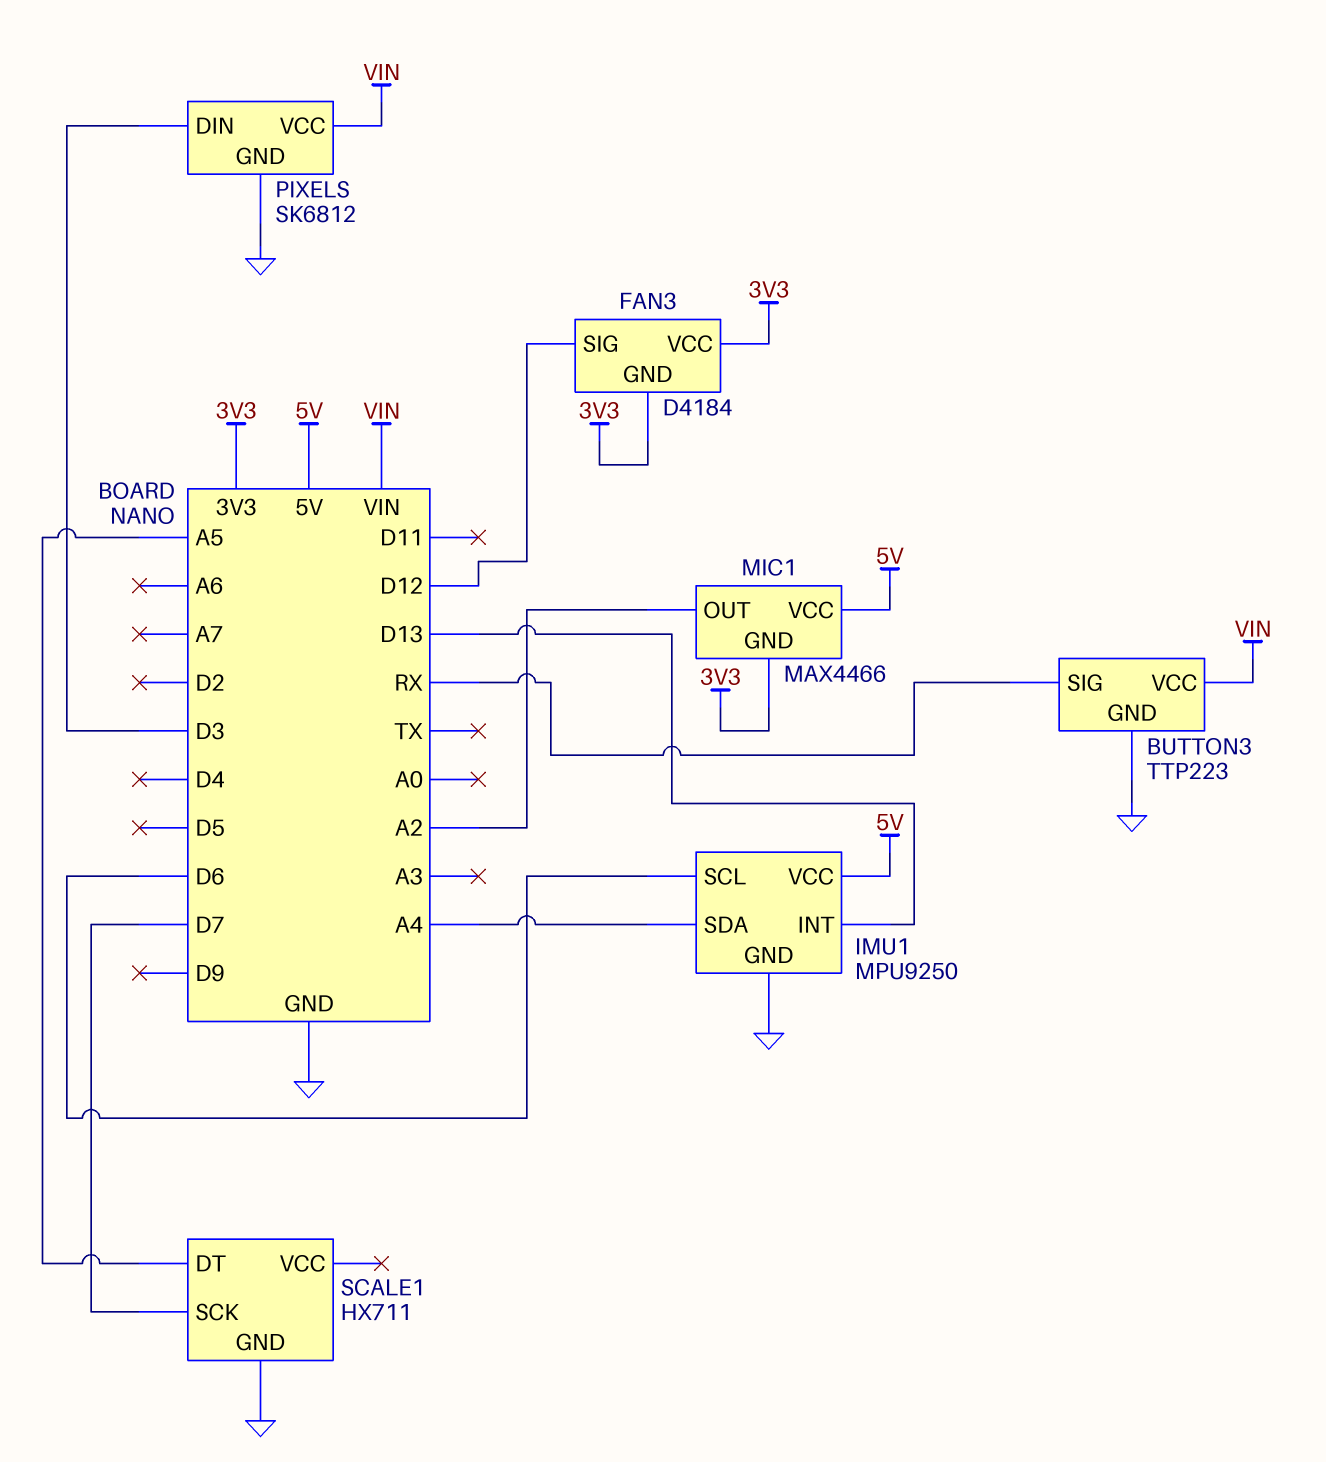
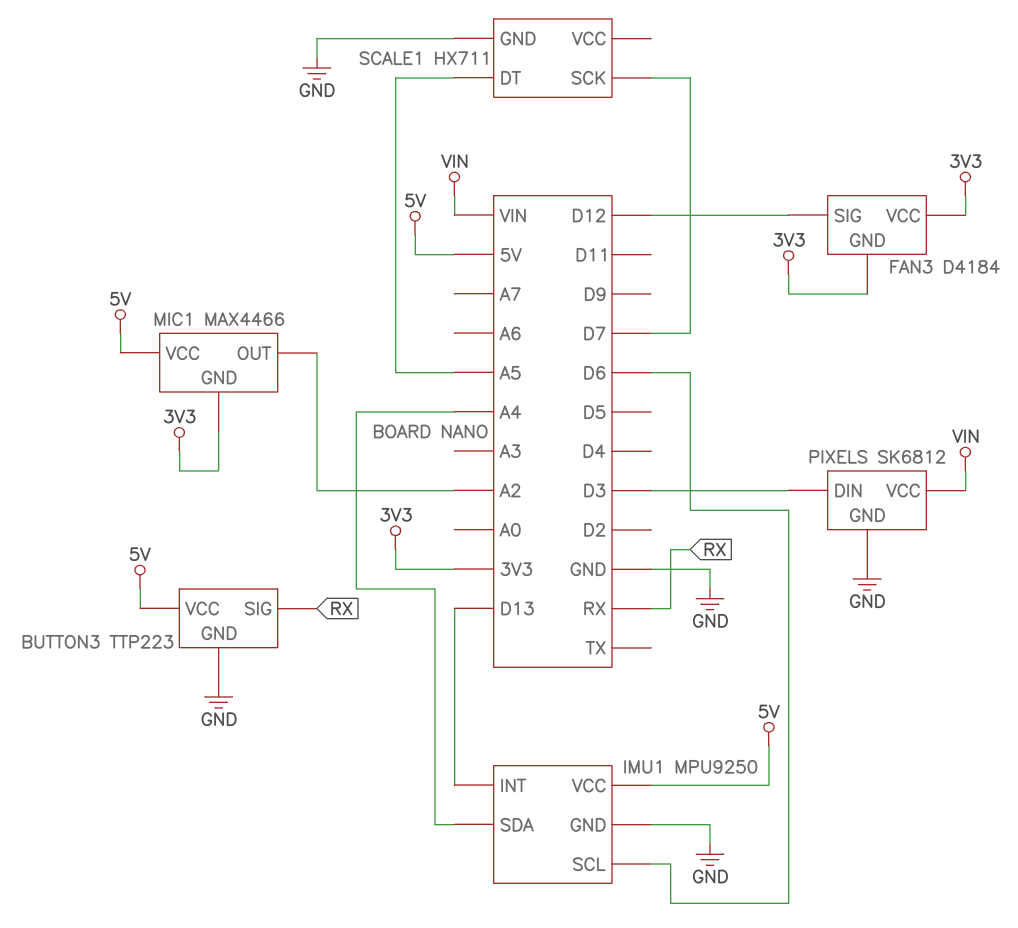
BUTTON3 pin VCC: VIN -> 5V

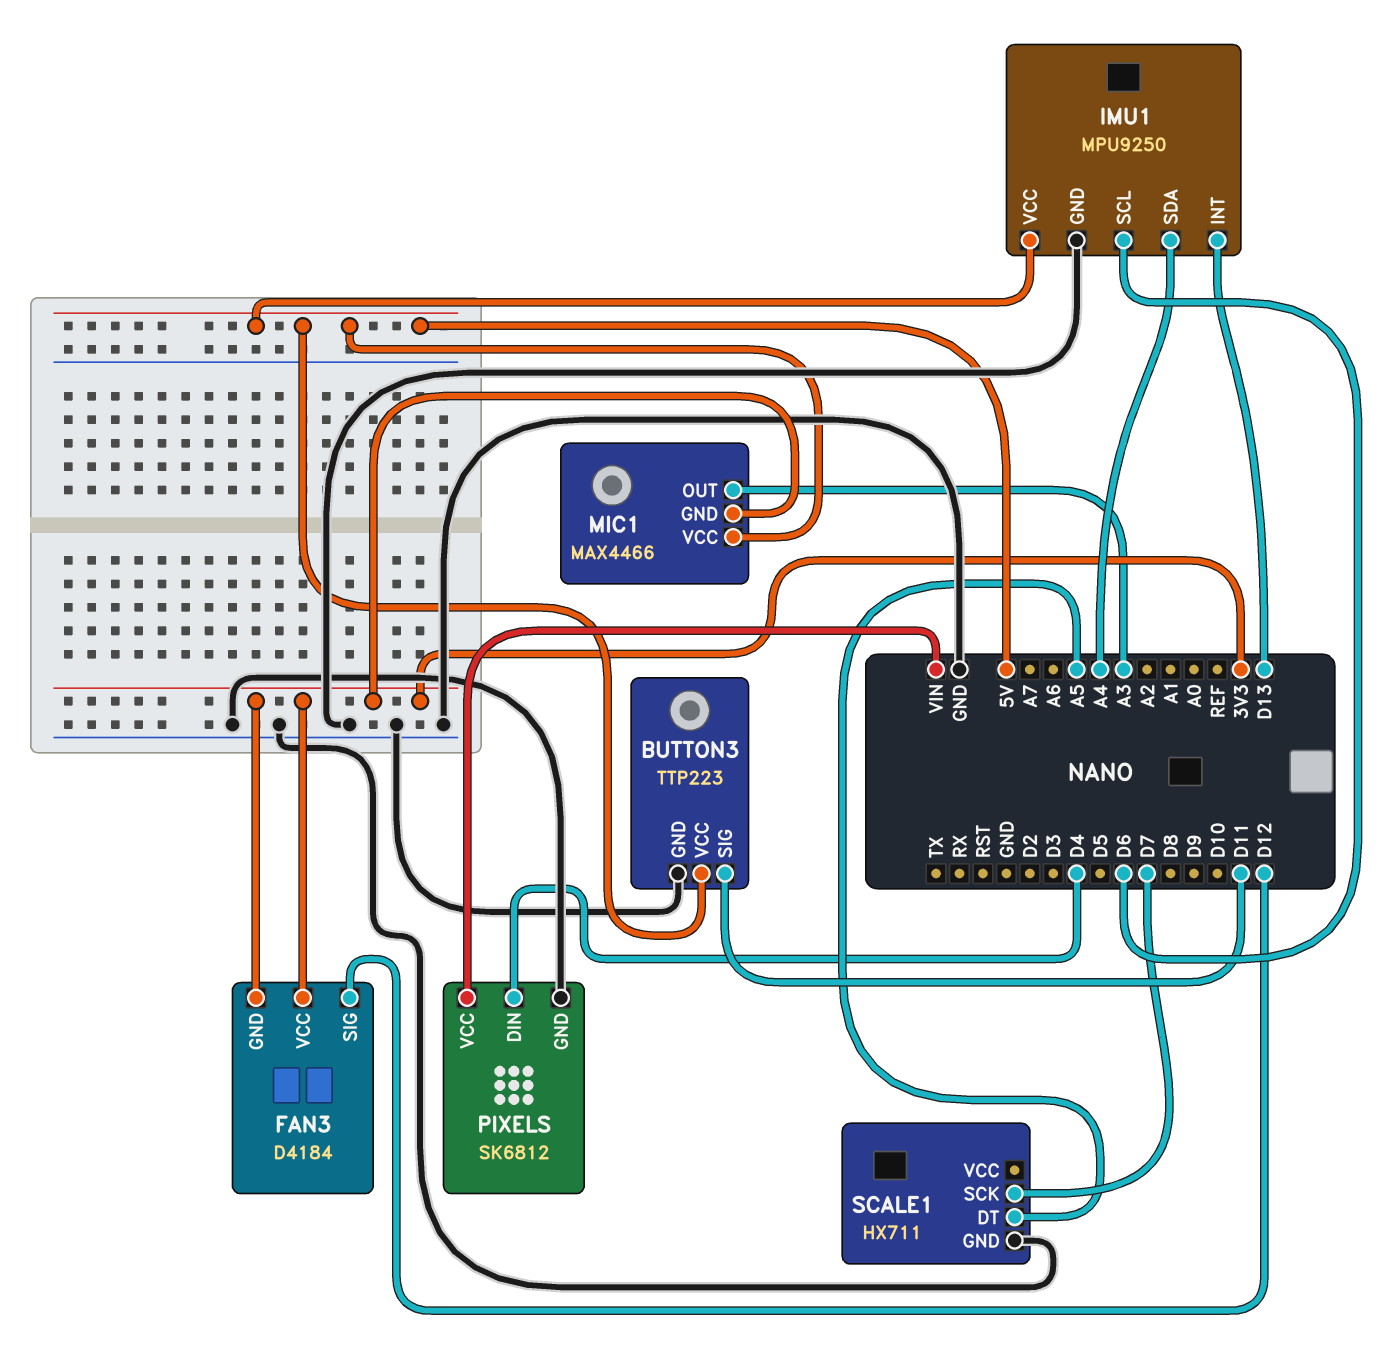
BUTTON3 pin SIG: RX -> D11
MIC1 pin OUT: A2 -> A3
PIXELS pin DIN: D3 -> D4

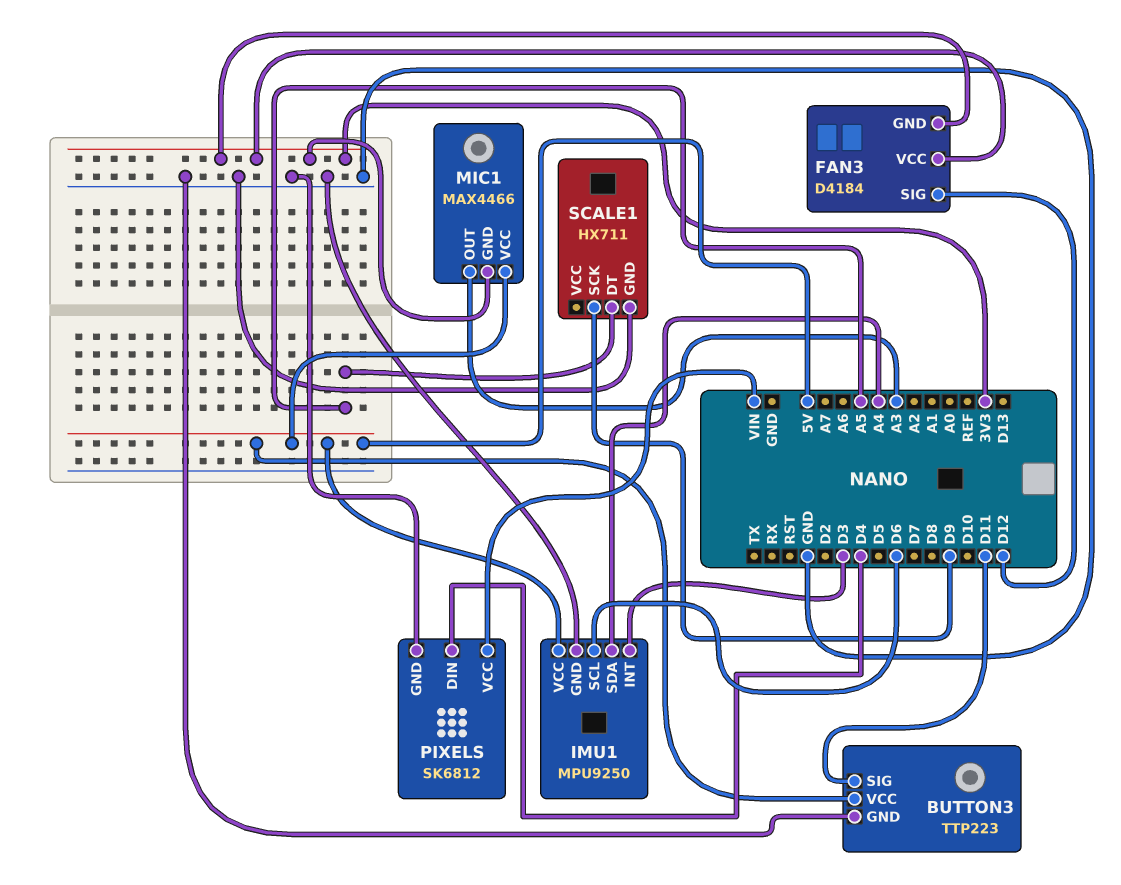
IMU1 pin INT: D13 -> D3
SCALE1 pin SCK: D7 -> D9

